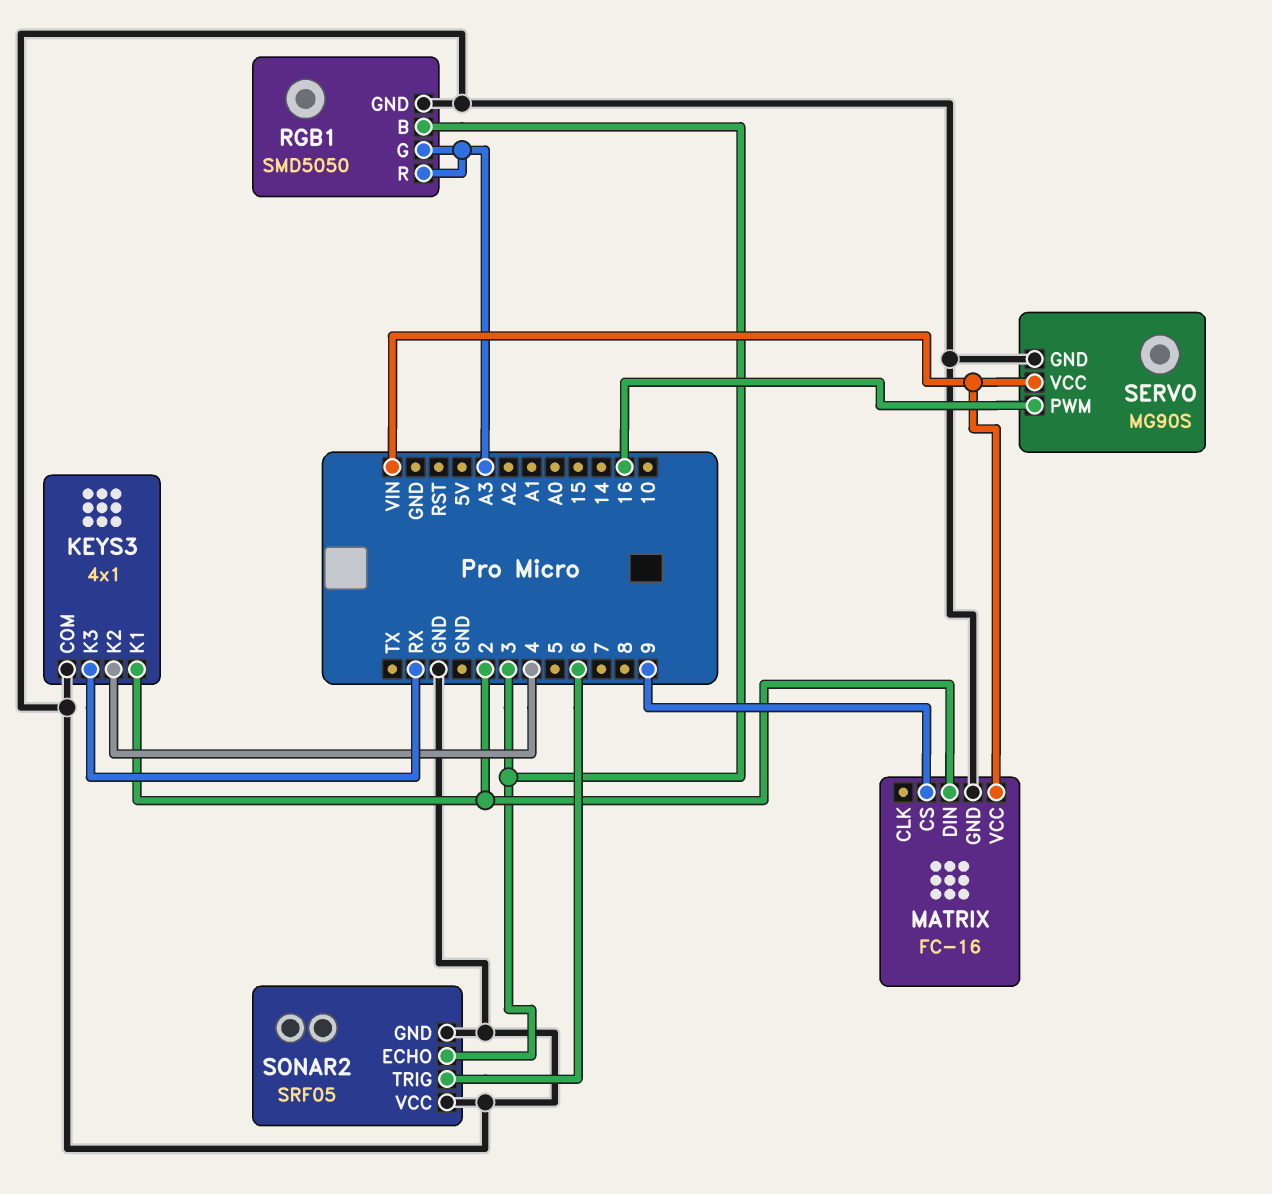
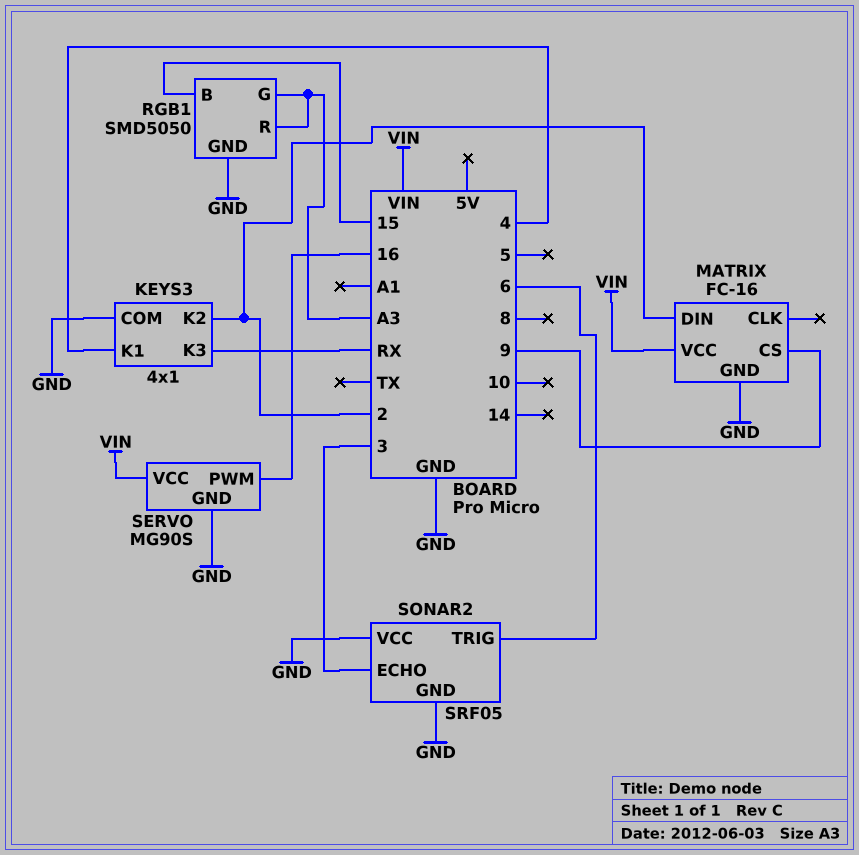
KEYS3 pin K1: 2 -> 4
KEYS3 pin K2: 4 -> 2
RGB1 pin B: 3 -> 15

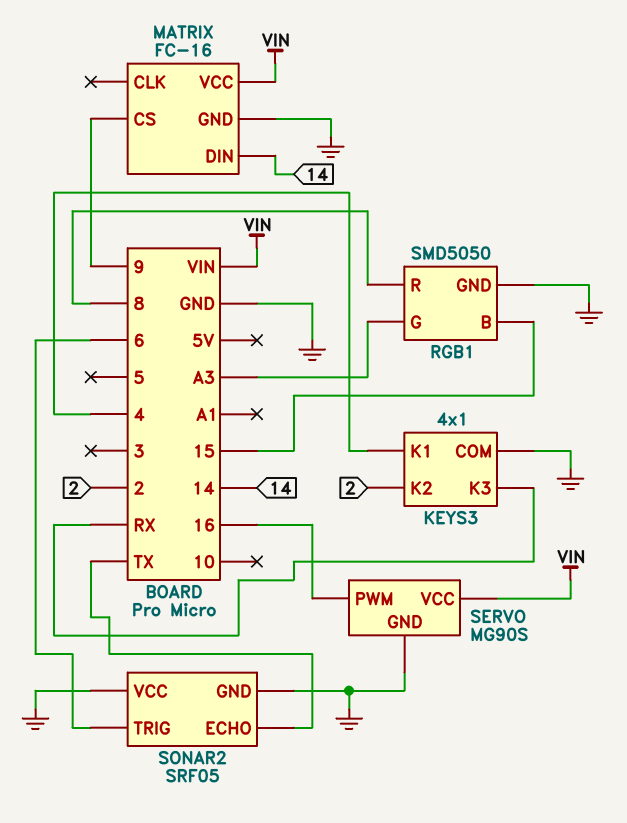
MATRIX pin DIN: 2 -> 14
RGB1 pin R: A3 -> 8
SONAR2 pin ECHO: 3 -> TX

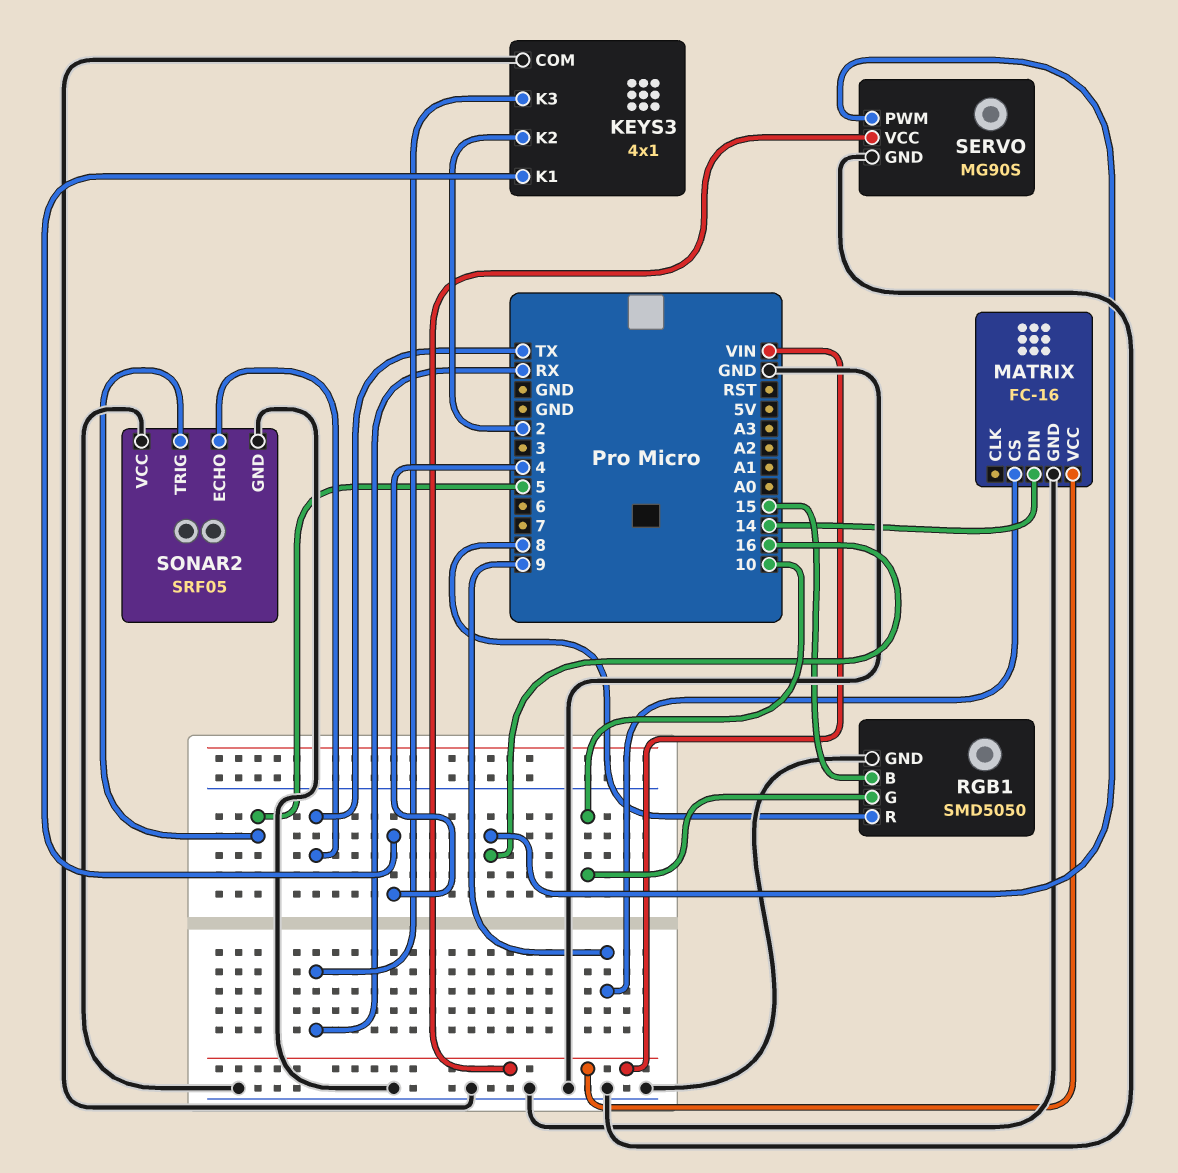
RGB1 pin G: A3 -> 10
SONAR2 pin TRIG: 6 -> 5

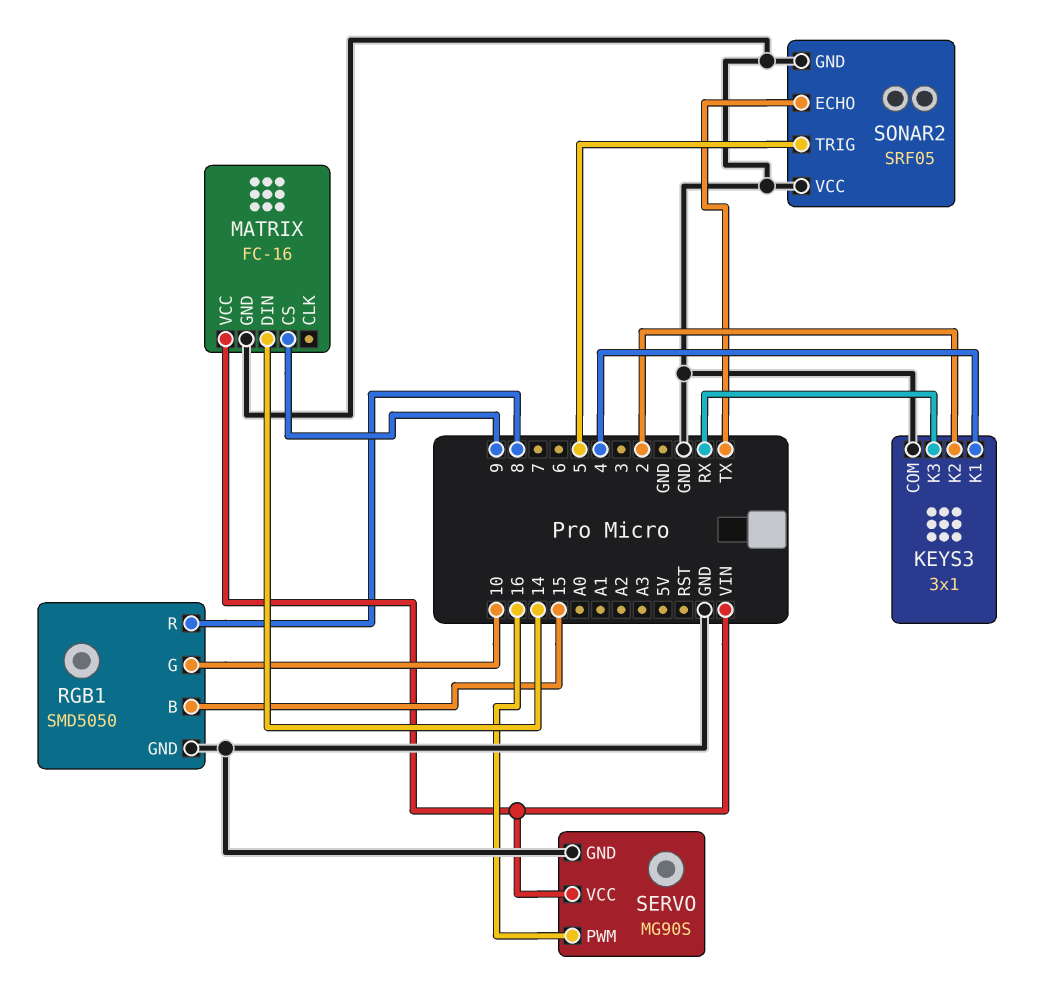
KEYS3: 4x1 -> 3x1

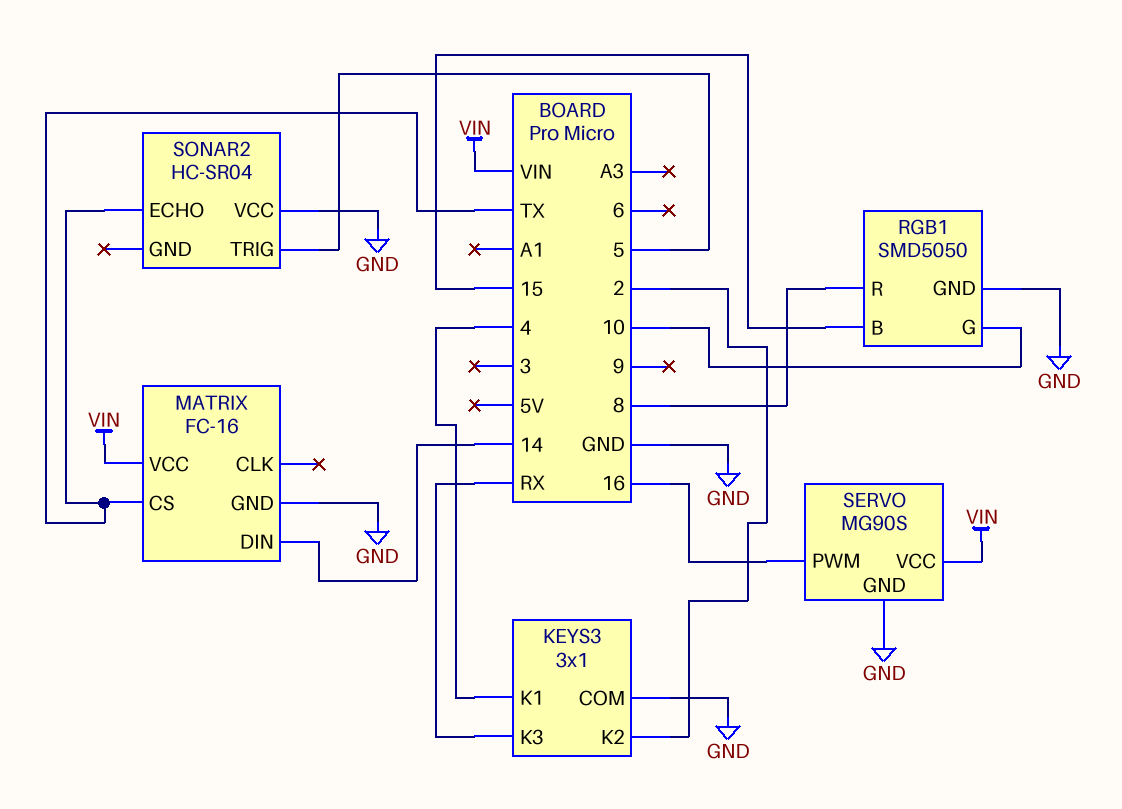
MATRIX pin CS: 9 -> TX
SONAR2: SRF05 -> HC-SR04
SONAR2 pin GND: GND -> none

